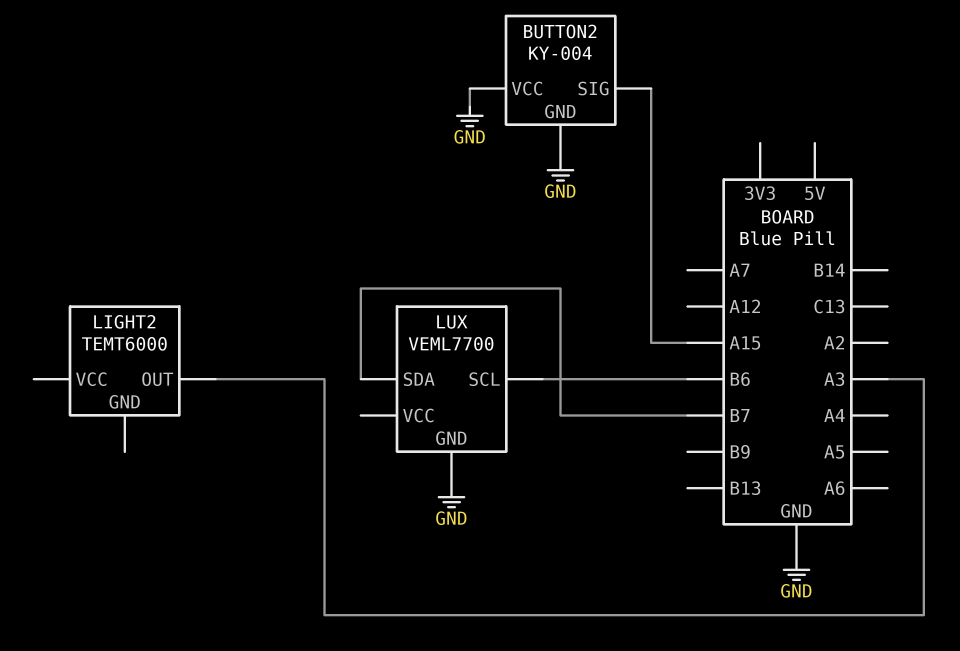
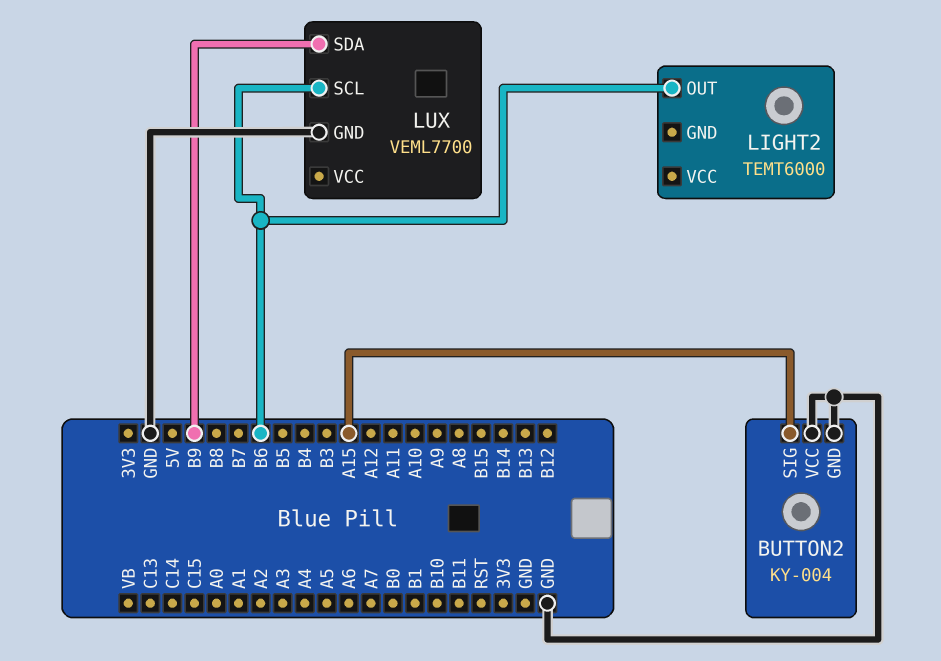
LIGHT2 pin OUT: A3 -> B6
LUX pin SDA: B7 -> B9

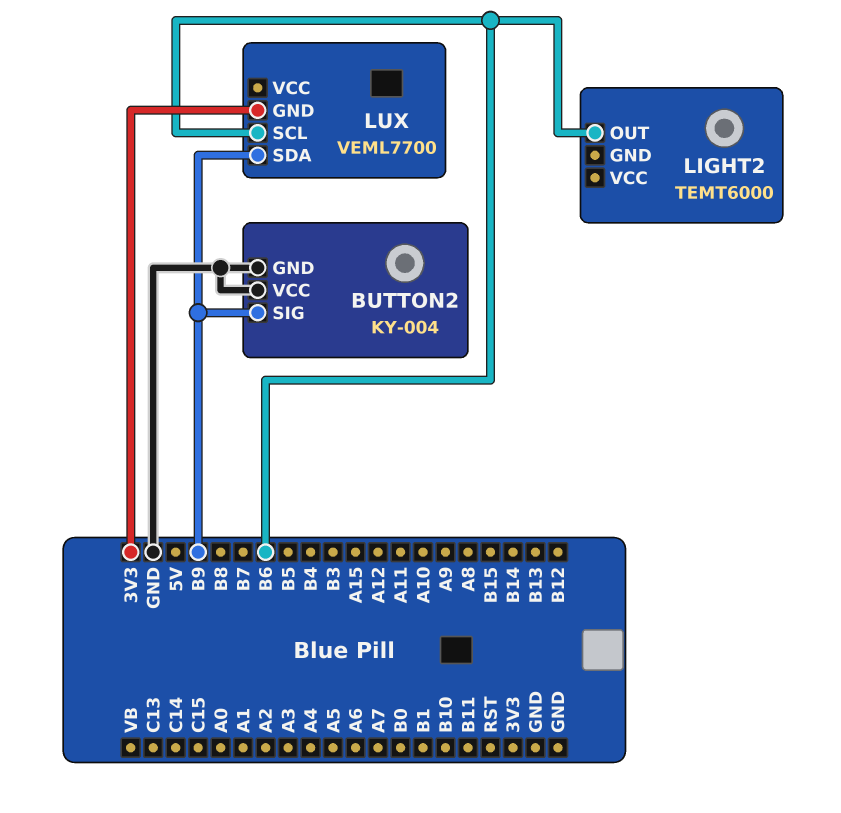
BUTTON2 pin SIG: A15 -> B9
LUX pin GND: GND -> 3V3

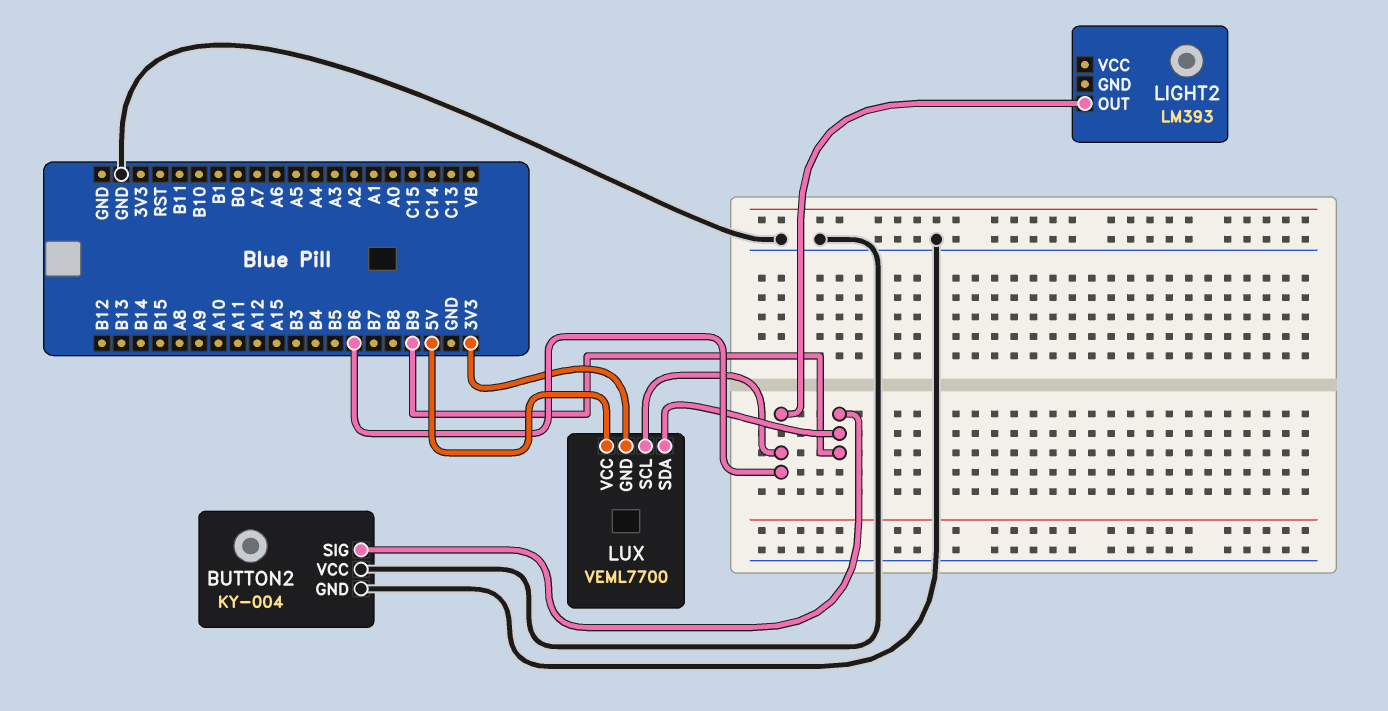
LIGHT2: TEMT6000 -> LM393
LUX pin VCC: none -> 5V

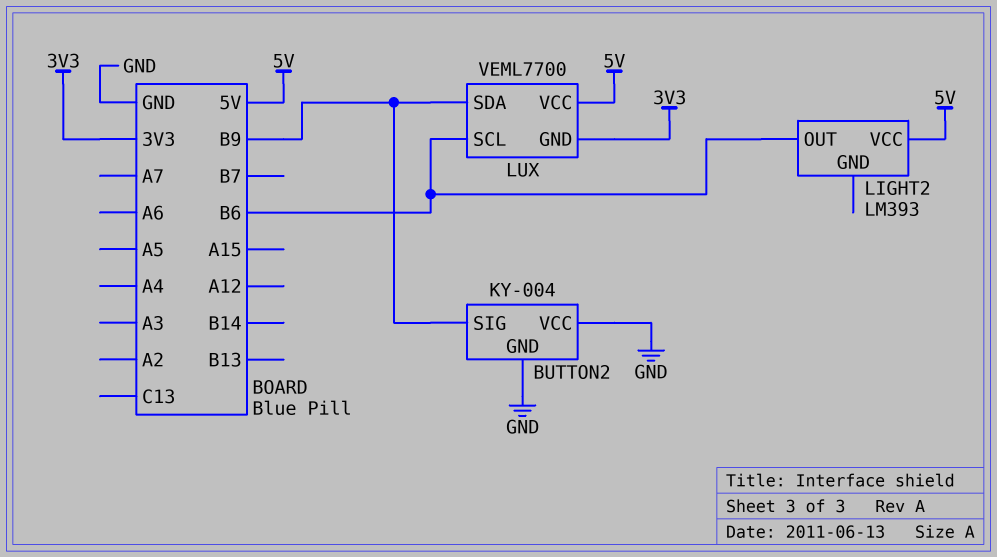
LIGHT2 pin VCC: none -> 5V

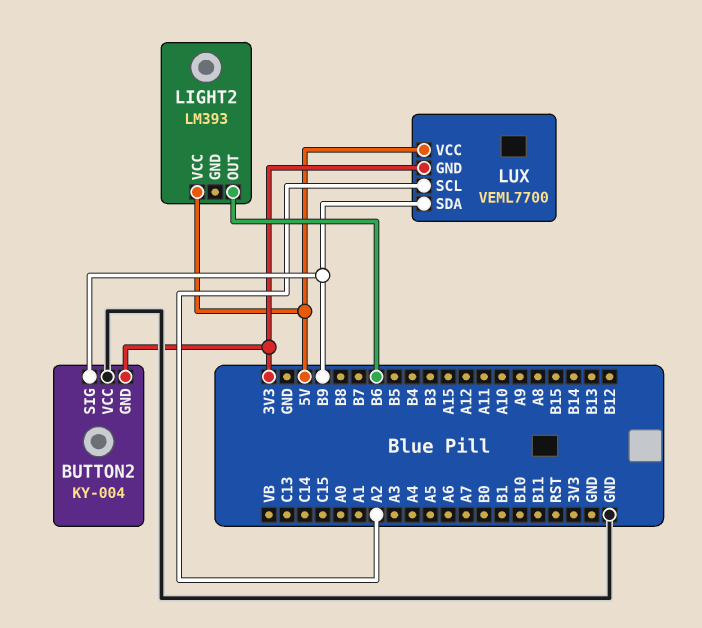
BUTTON2 pin GND: GND -> 3V3
LUX pin SCL: B6 -> A2

